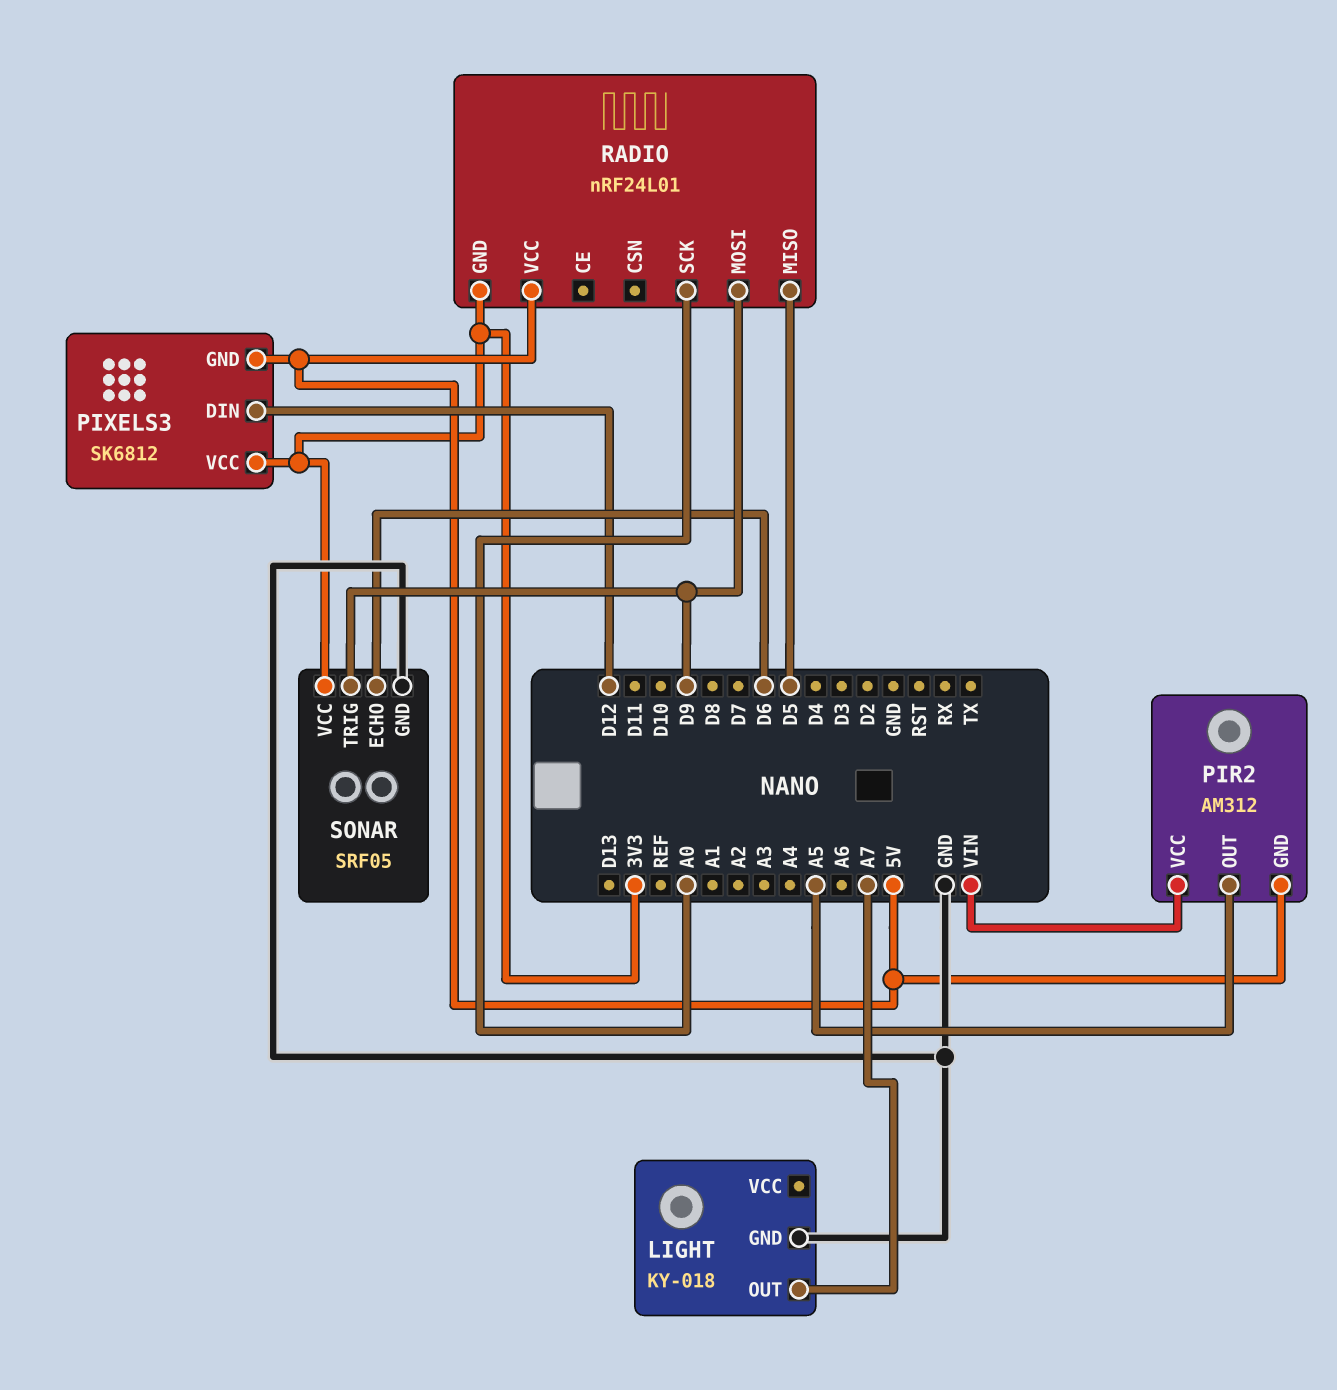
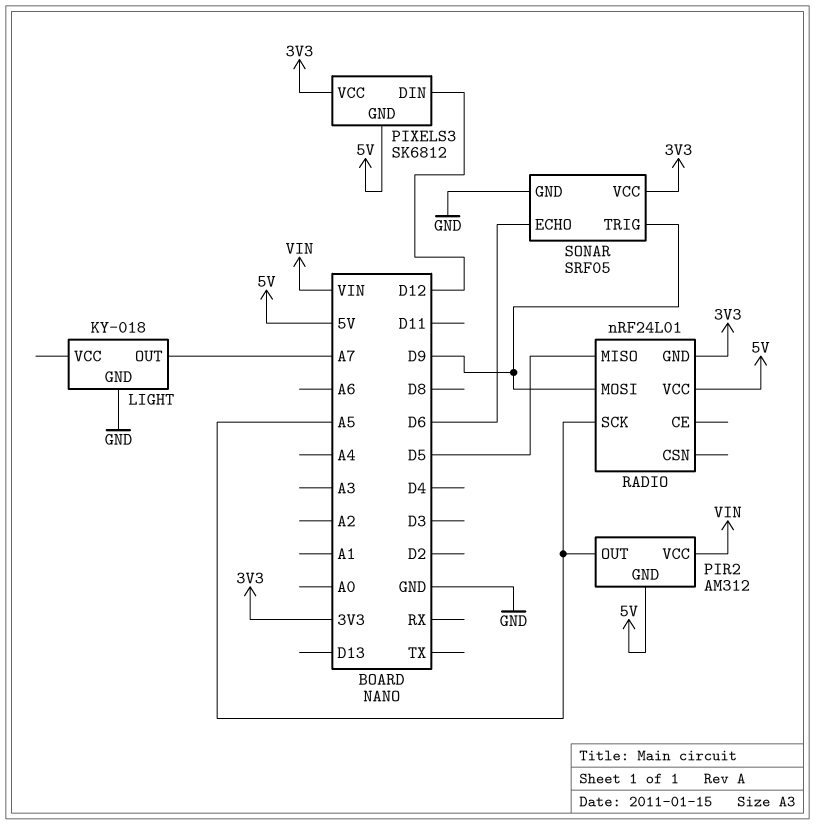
RADIO pin SCK: A0 -> A5

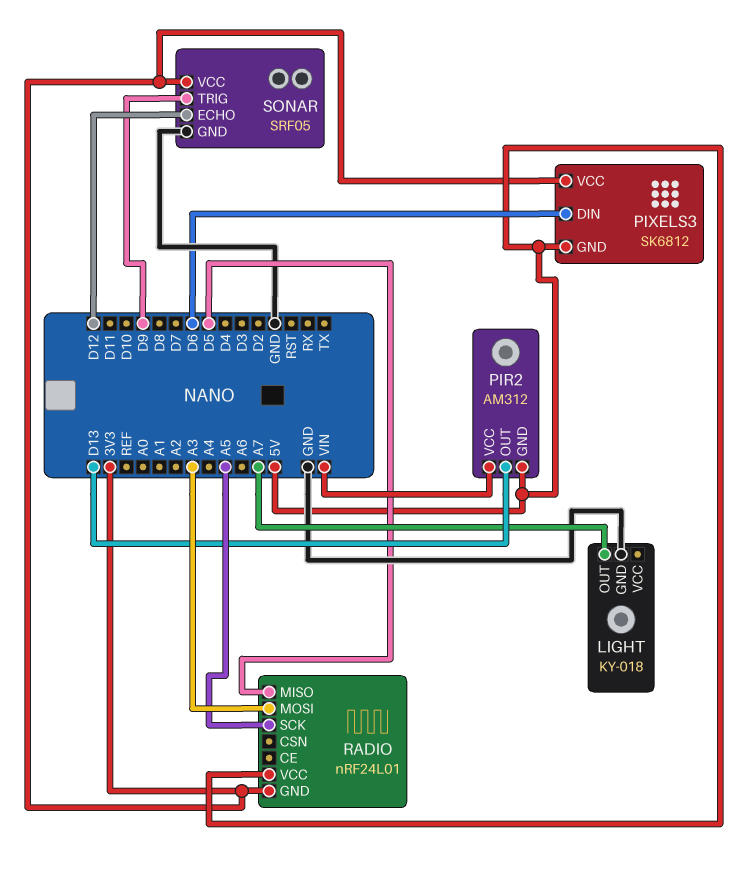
PIR2 pin OUT: A5 -> D13
PIXELS3 pin DIN: D12 -> D6
RADIO pin MOSI: D9 -> A3
SONAR pin ECHO: D6 -> D12

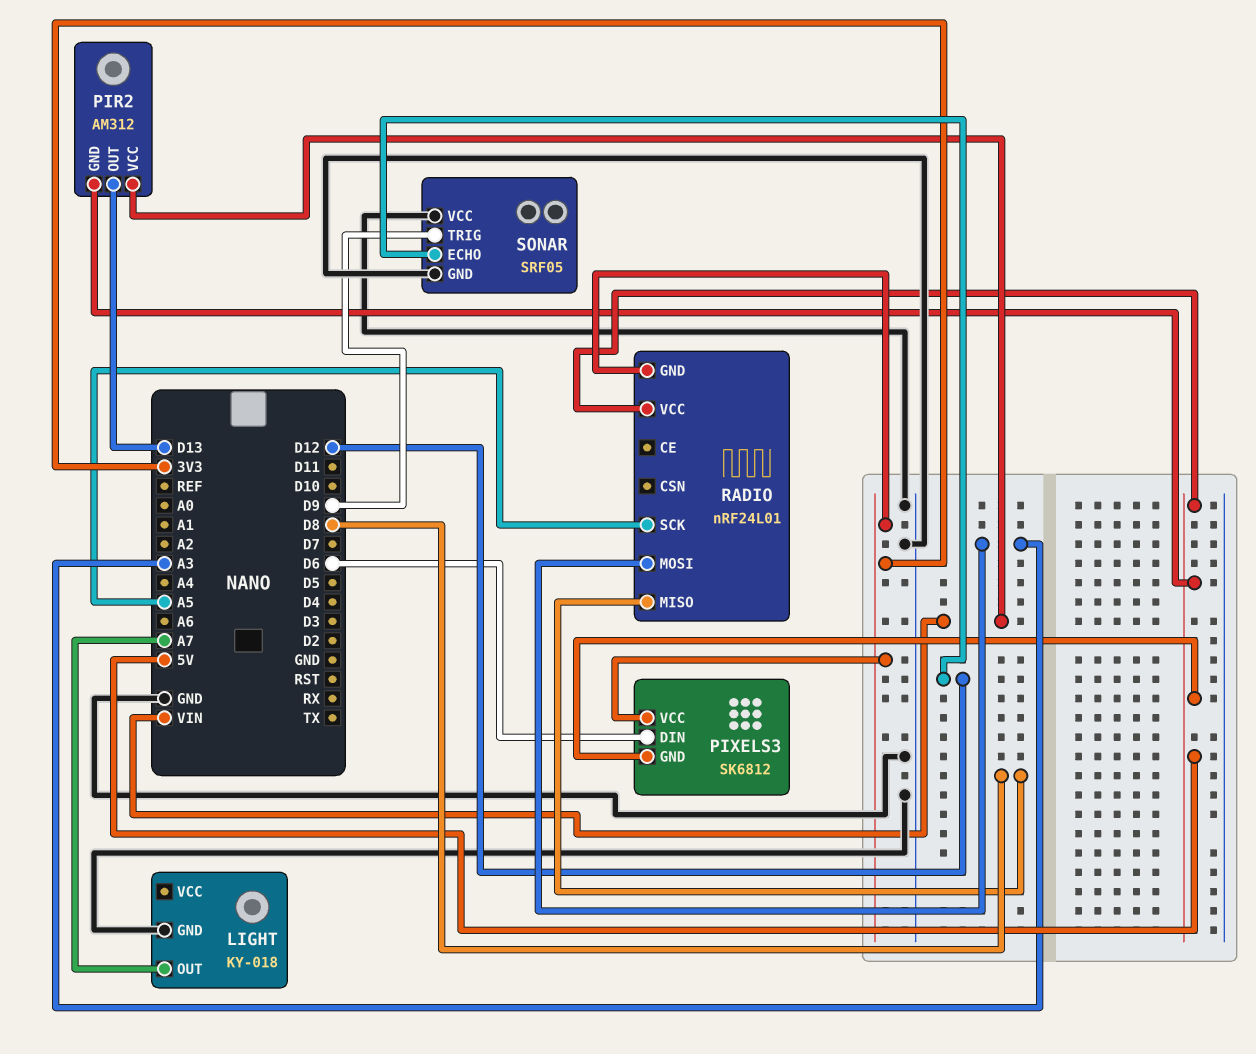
RADIO pin MISO: D5 -> D8
SONAR pin VCC: 3V3 -> GND

